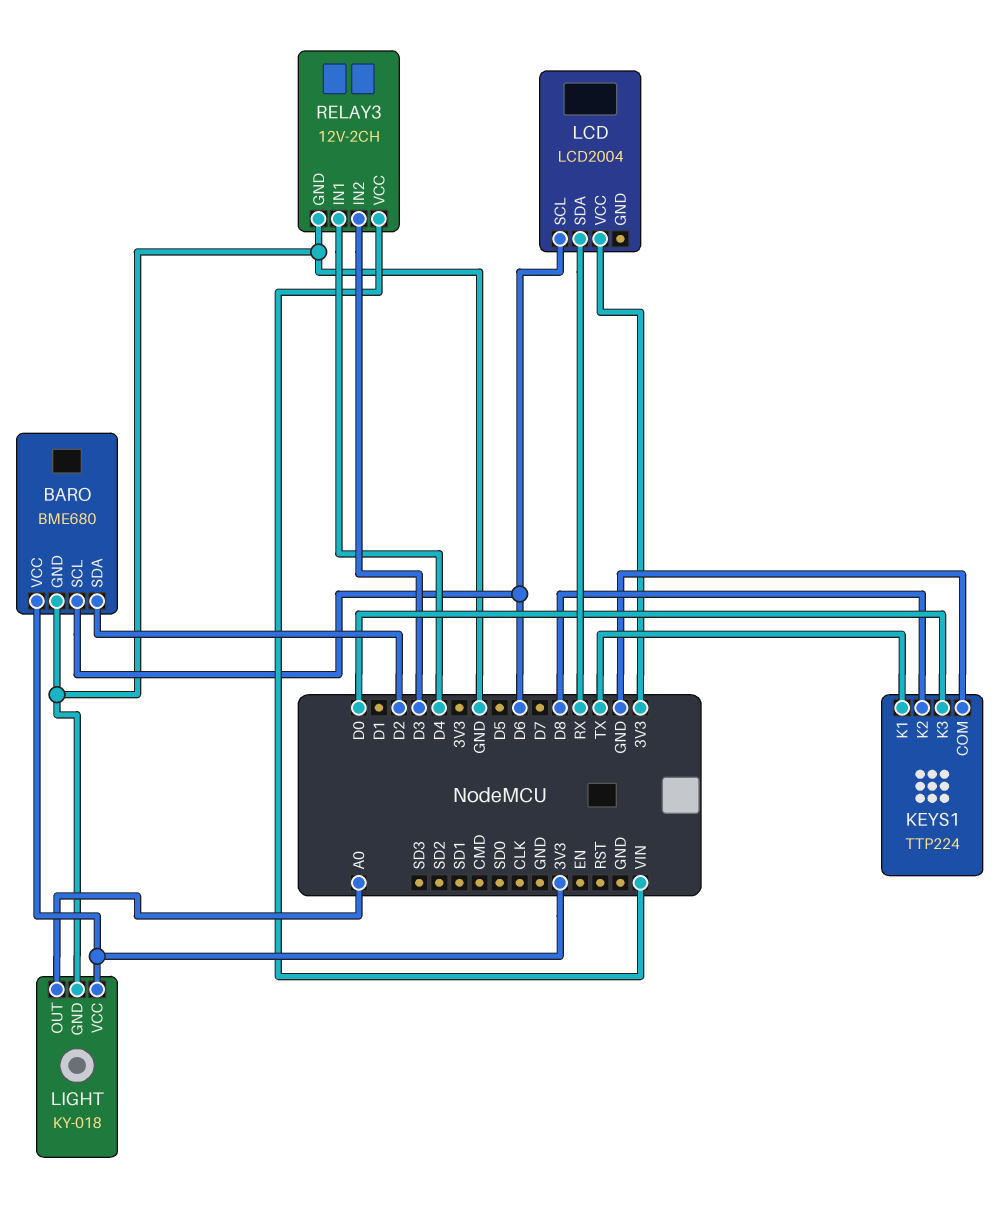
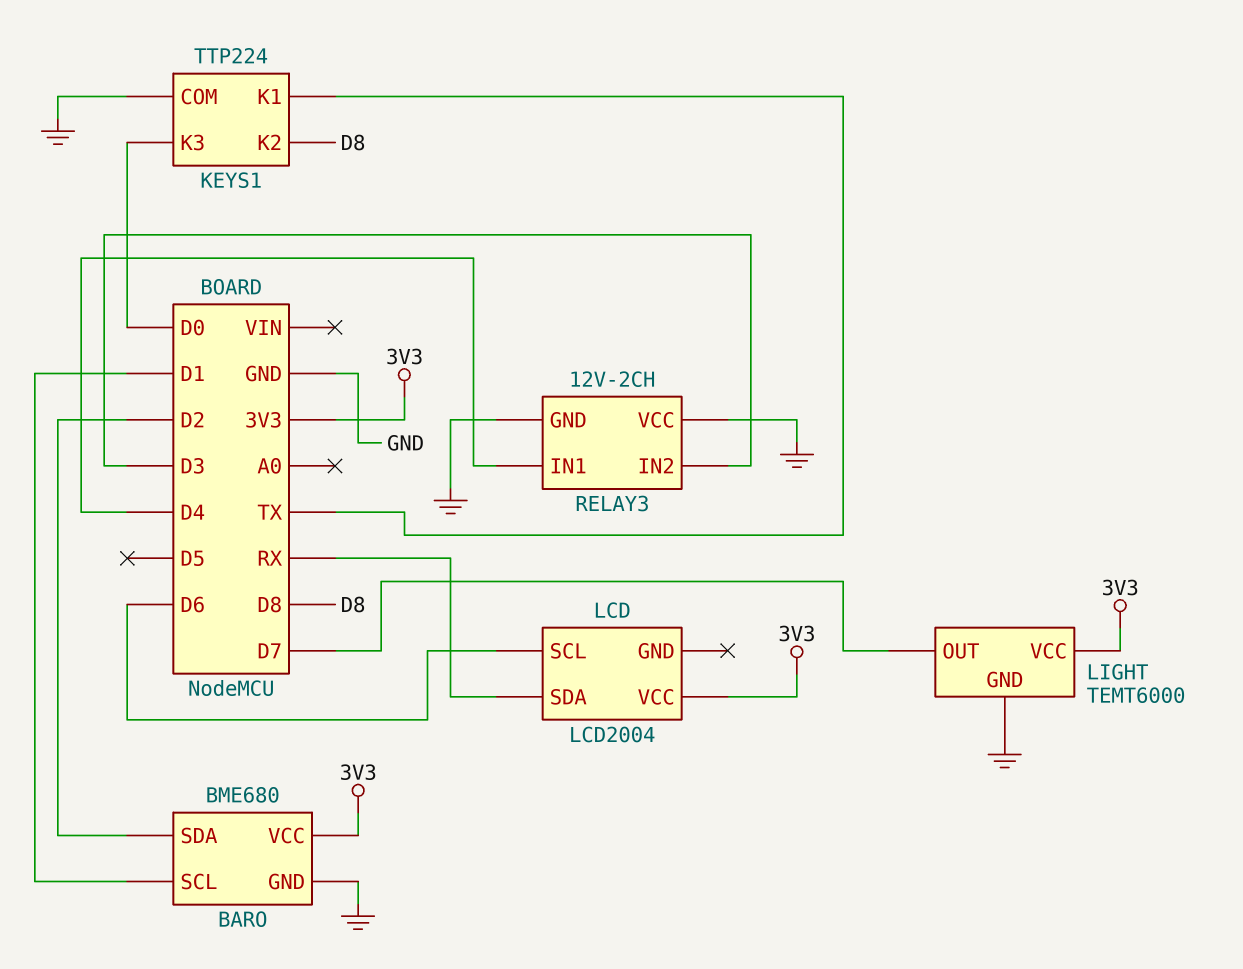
BARO pin SCL: D6 -> D1
LIGHT: KY-018 -> TEMT6000
LIGHT pin OUT: A0 -> D7
RELAY3 pin VCC: VIN -> GND

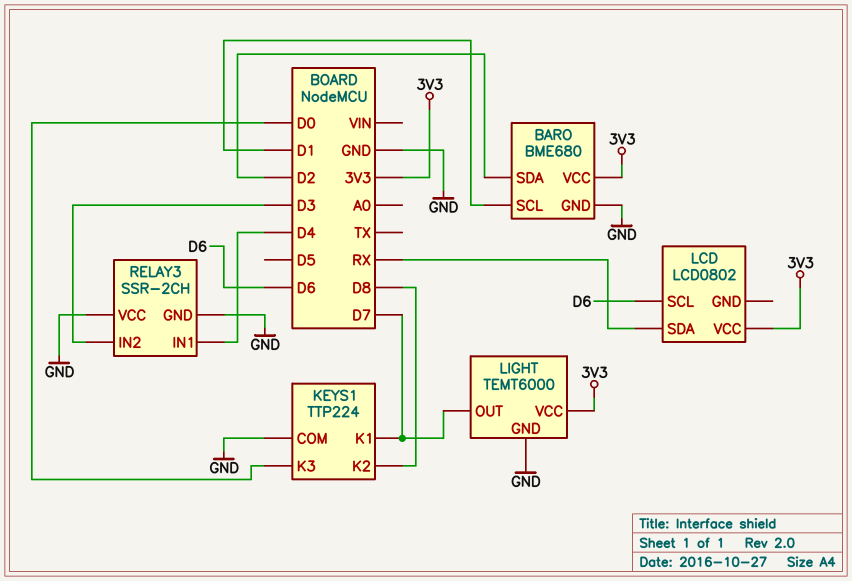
KEYS1 pin K1: TX -> D7
LCD: LCD2004 -> LCD0802
RELAY3: 12V-2CH -> SSR-2CH

